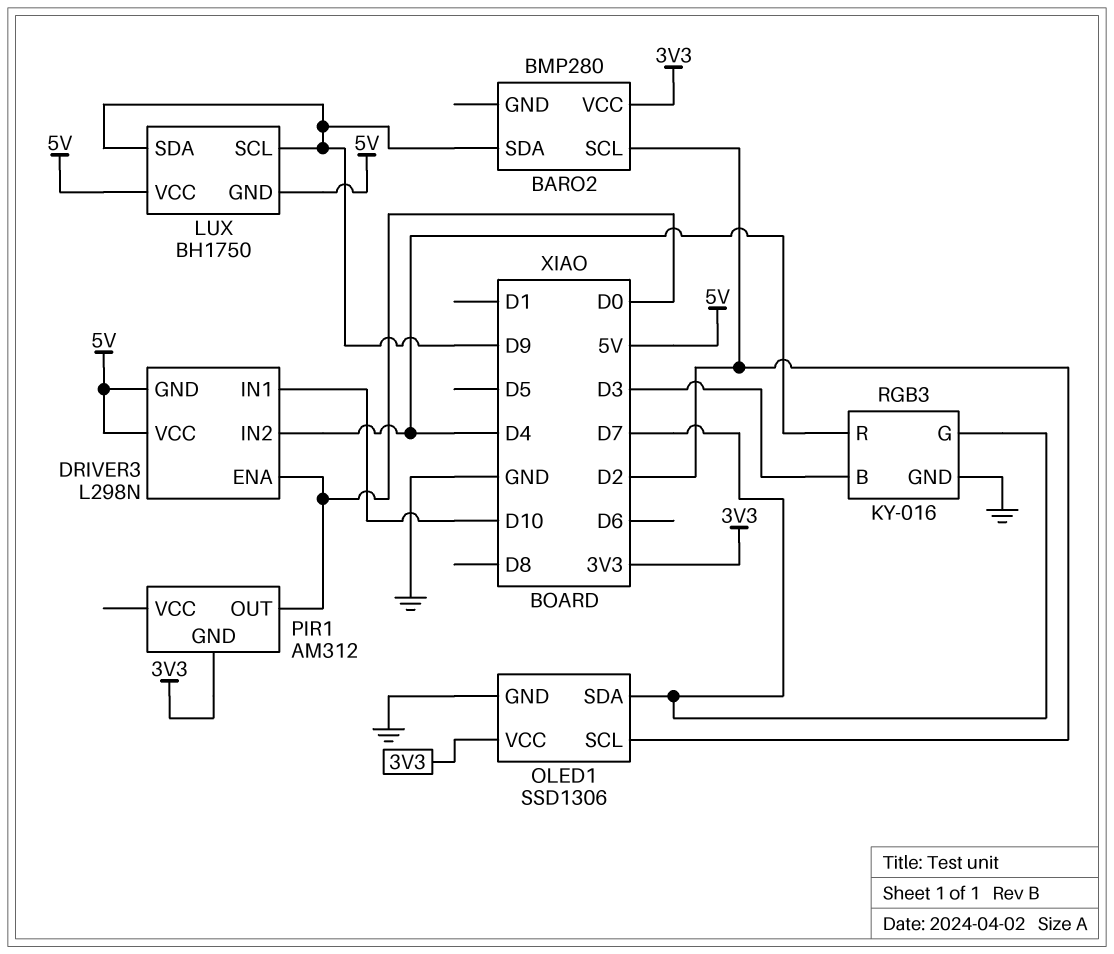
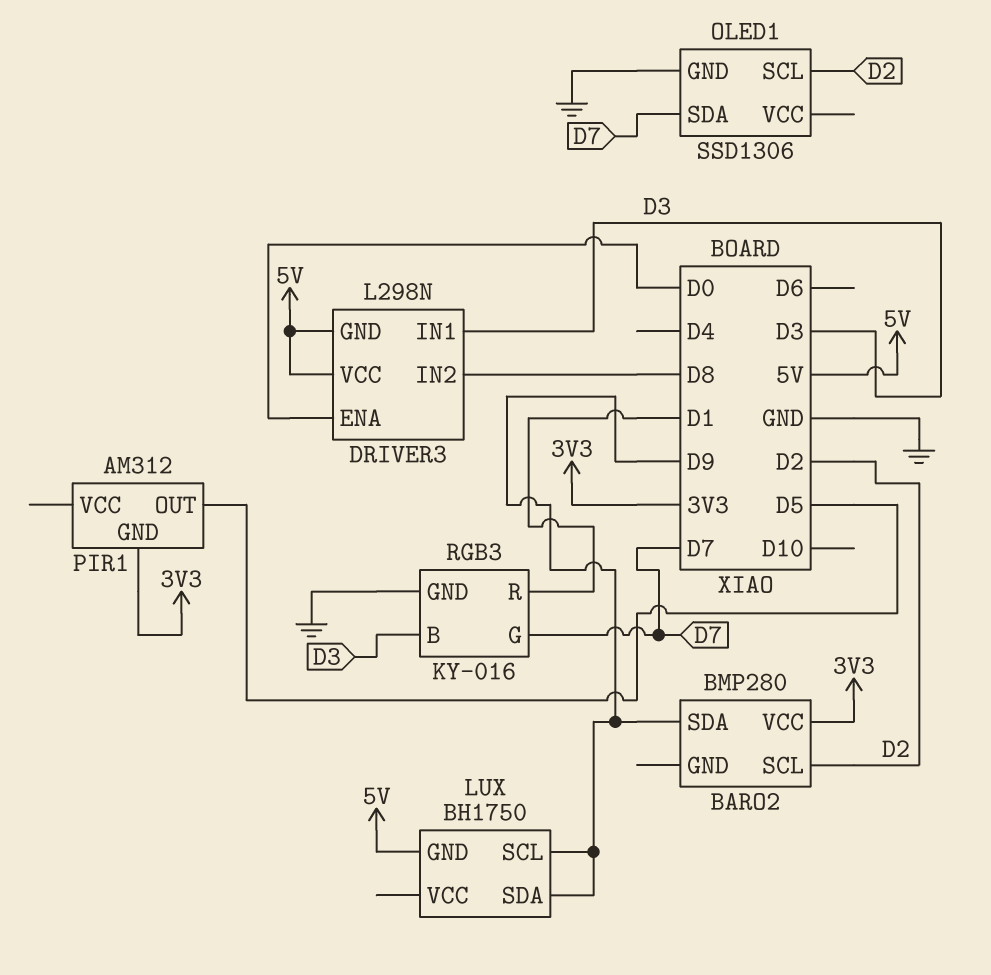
DRIVER3 pin IN1: D10 -> D3
DRIVER3 pin IN2: D4 -> D8
LUX pin VCC: 5V -> none
OLED1 pin VCC: 3V3 -> none
PIR1 pin OUT: D0 -> D5
RGB3 pin R: D4 -> D1

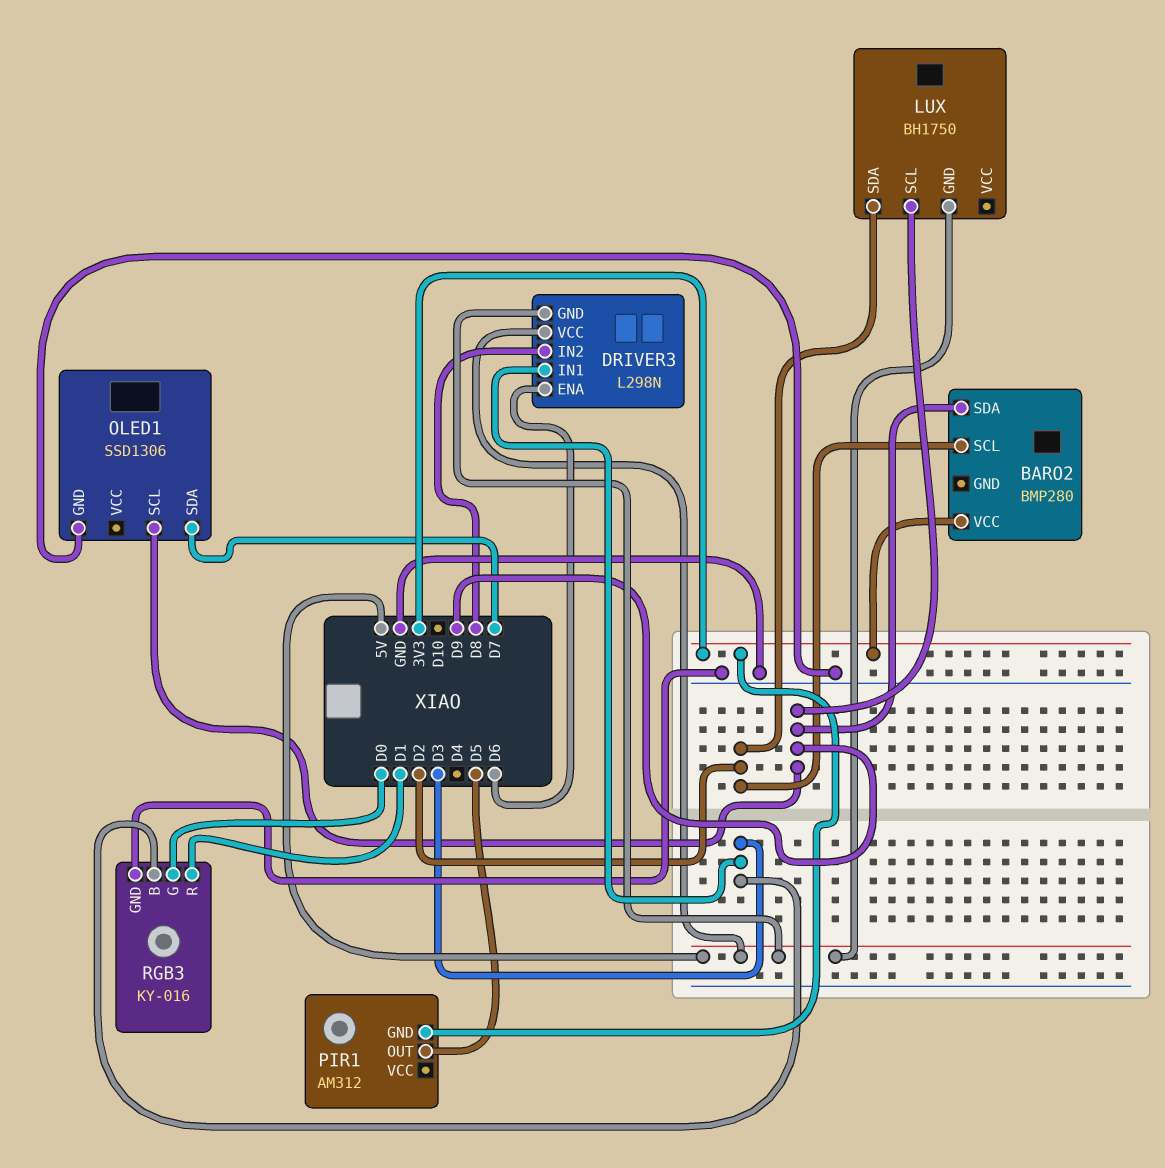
DRIVER3 pin ENA: D0 -> D6
LUX pin SDA: D9 -> D2
OLED1 pin SCL: D2 -> D9
RGB3 pin G: D7 -> D0

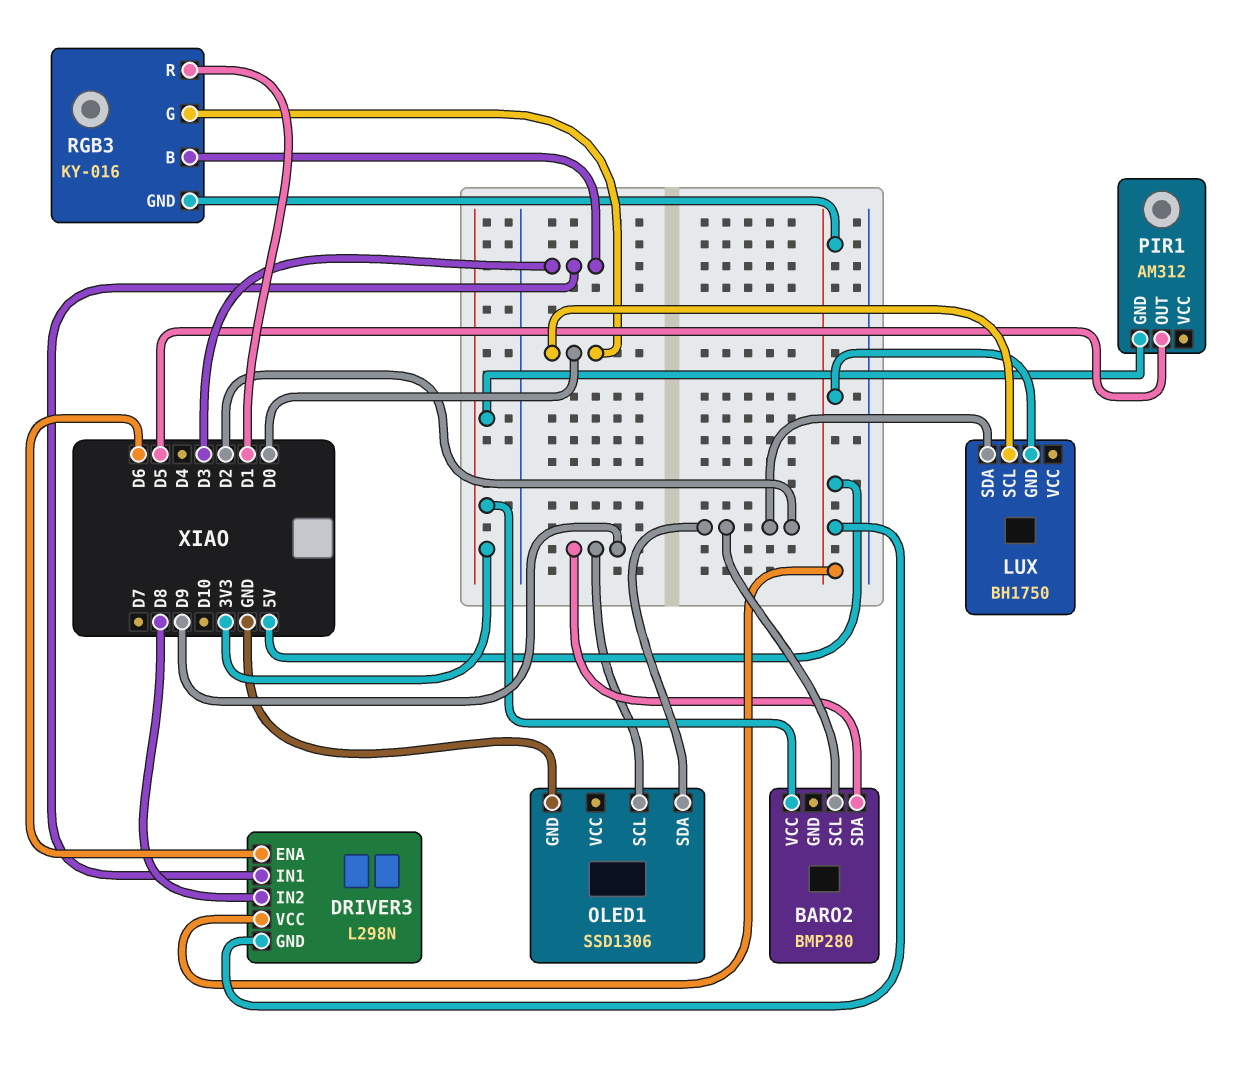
LUX pin SCL: D9 -> D0
OLED1 pin SDA: D7 -> D2
RGB3 pin GND: GND -> 5V

